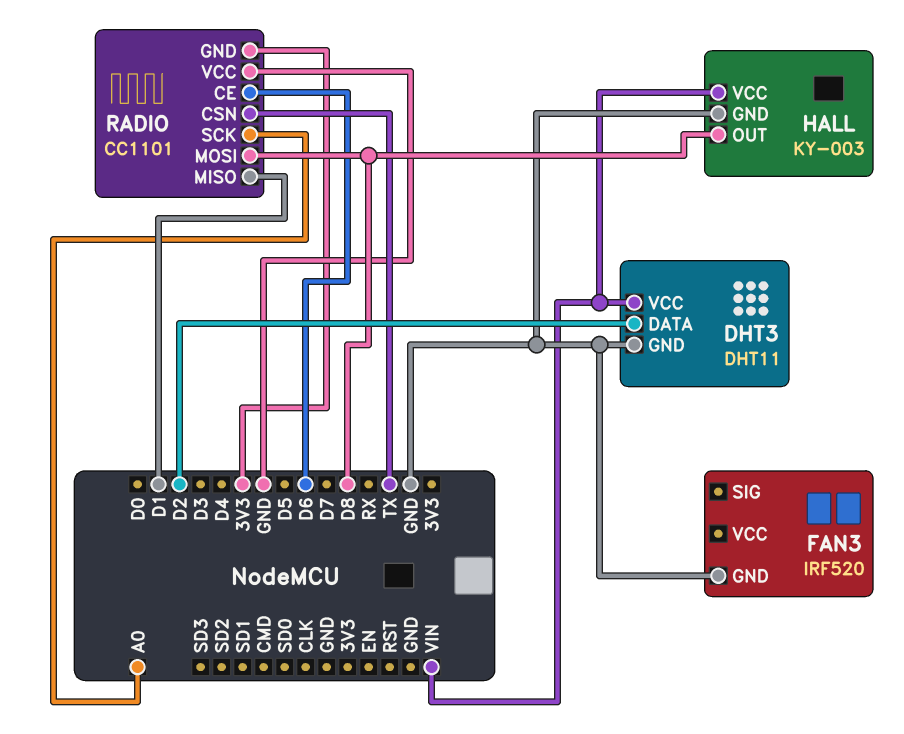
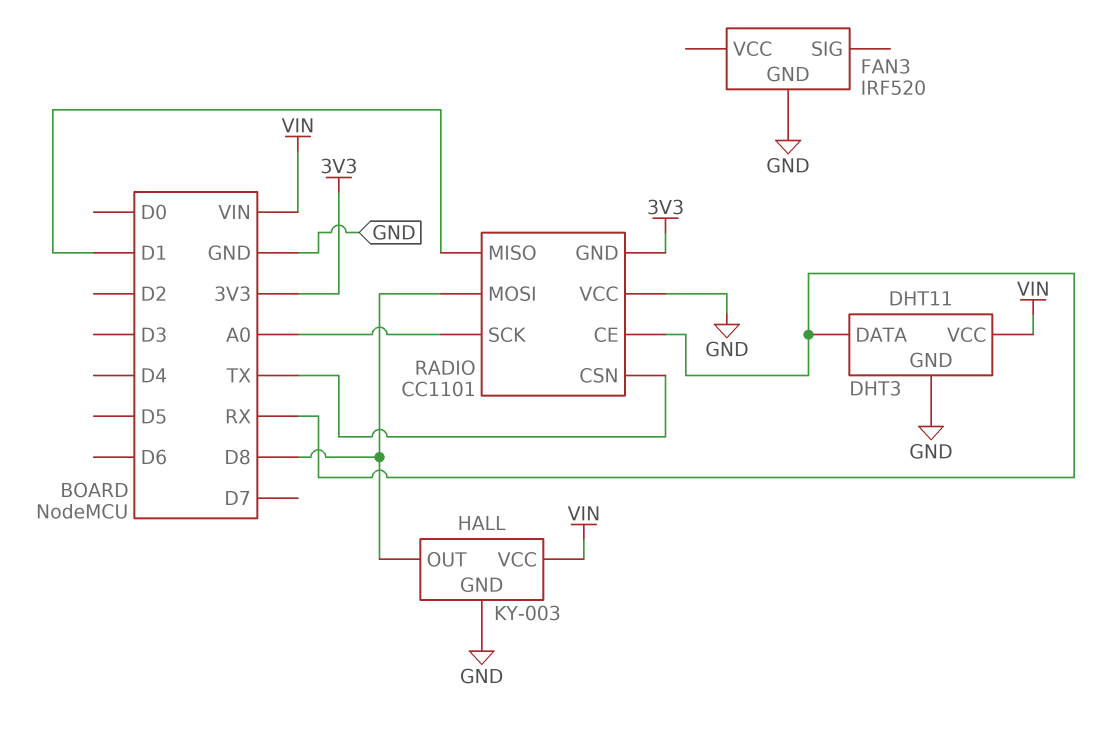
DHT3 pin DATA: D2 -> RX
RADIO pin CE: D6 -> RX

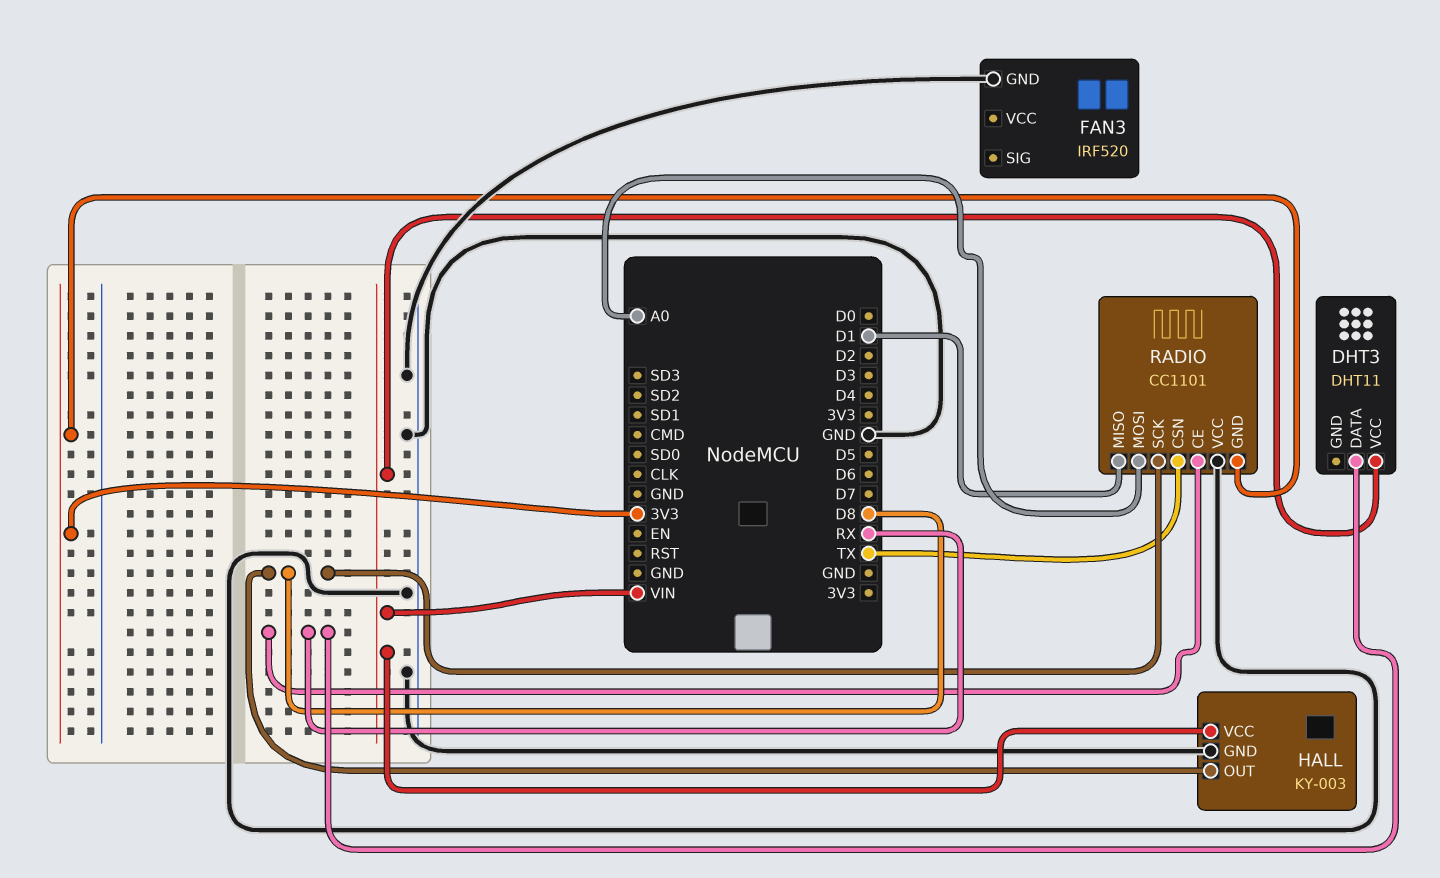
DHT3 pin GND: GND -> none
RADIO pin MOSI: D8 -> A0
RADIO pin SCK: A0 -> D8

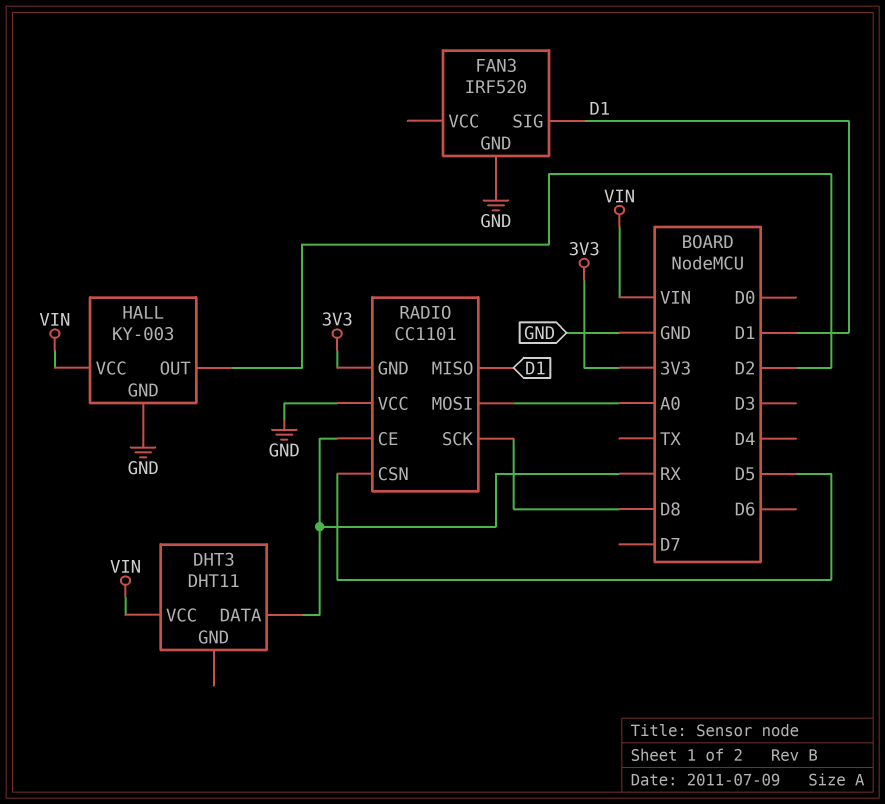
FAN3 pin SIG: none -> D1
HALL pin OUT: D8 -> D2
RADIO pin CSN: TX -> D5

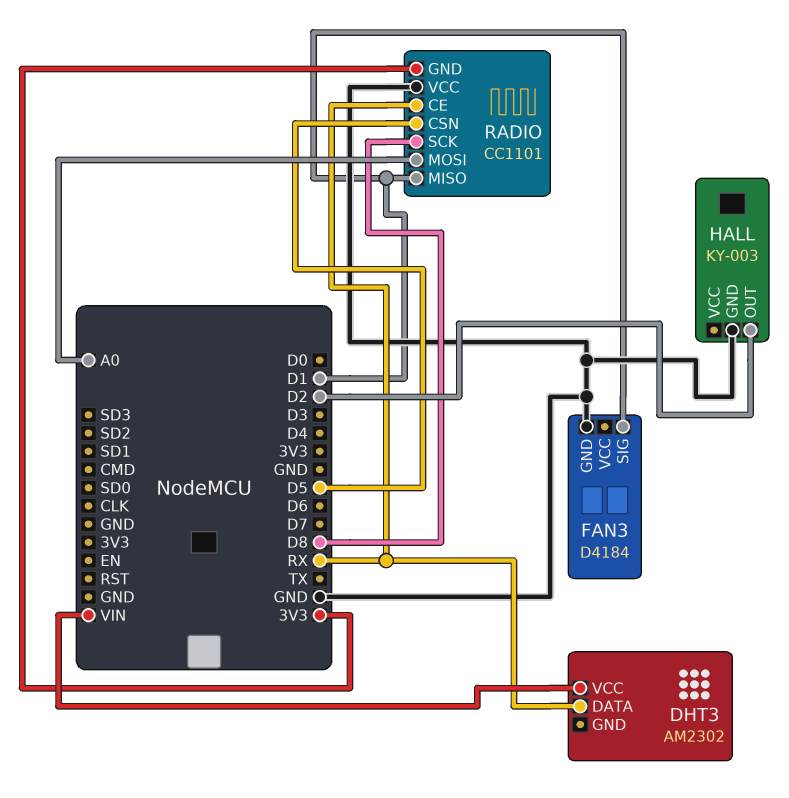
DHT3: DHT11 -> AM2302
FAN3: IRF520 -> D4184
HALL pin VCC: VIN -> none

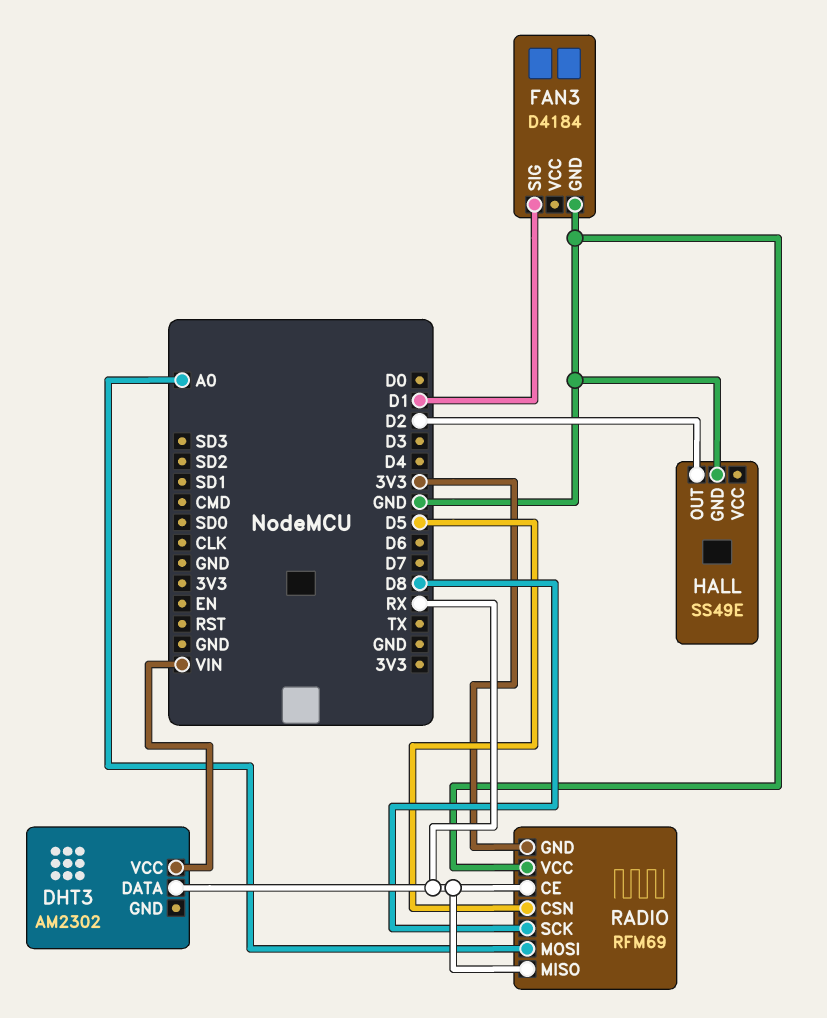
HALL: KY-003 -> SS49E
RADIO: CC1101 -> RFM69
RADIO pin MISO: D1 -> RX

